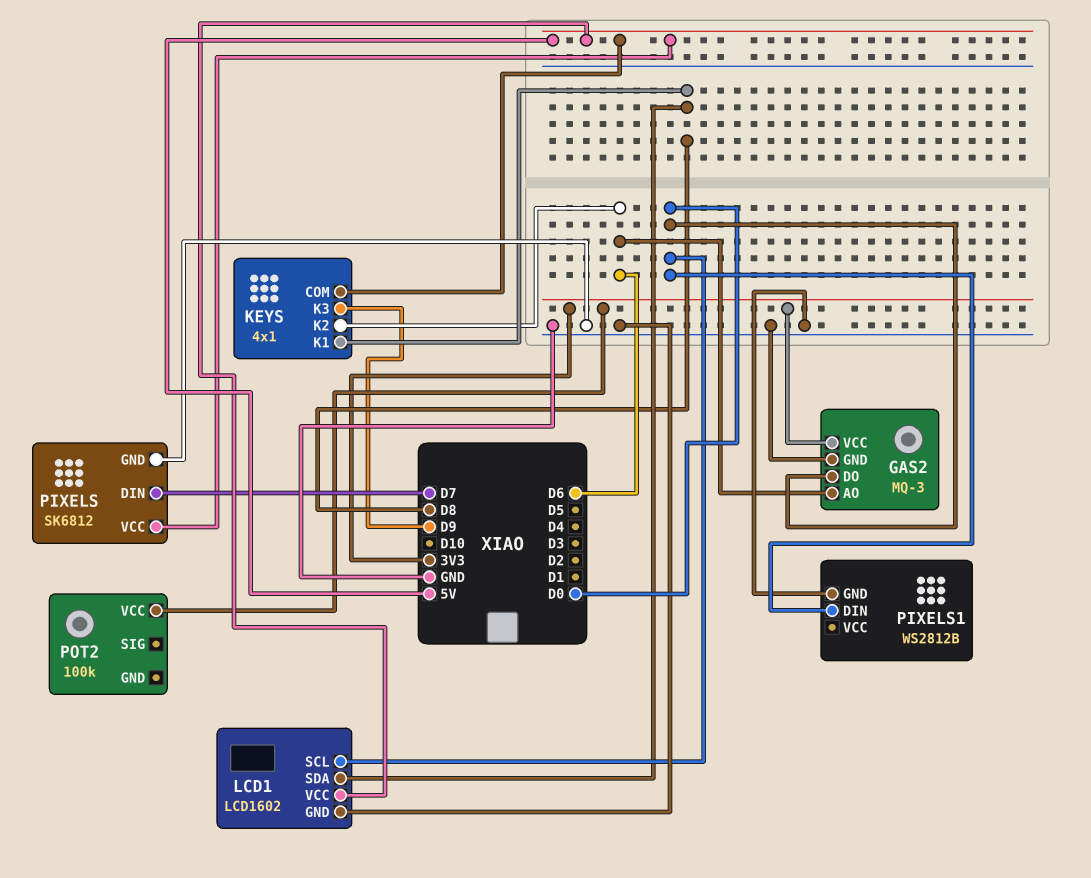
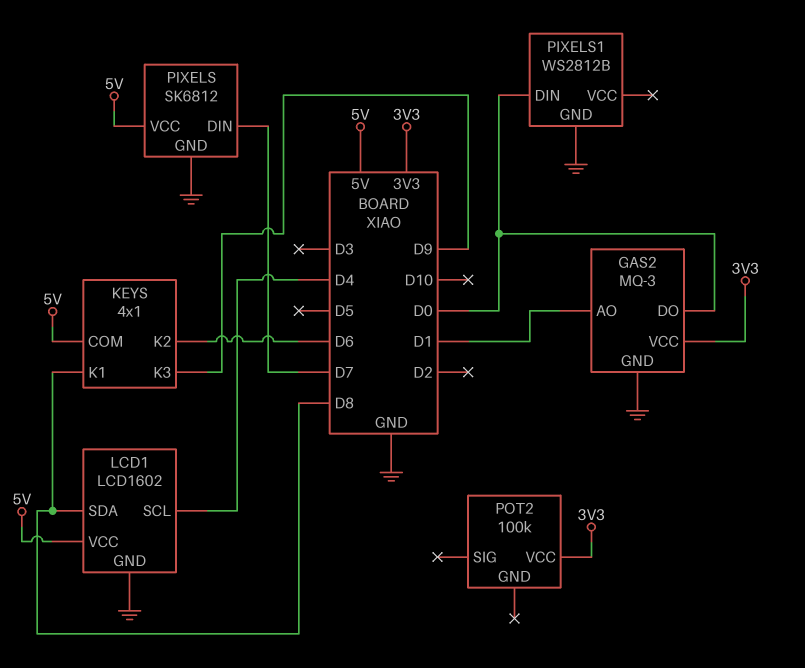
GAS2 pin AO: D6 -> D1
LCD1 pin SCL: D0 -> D4

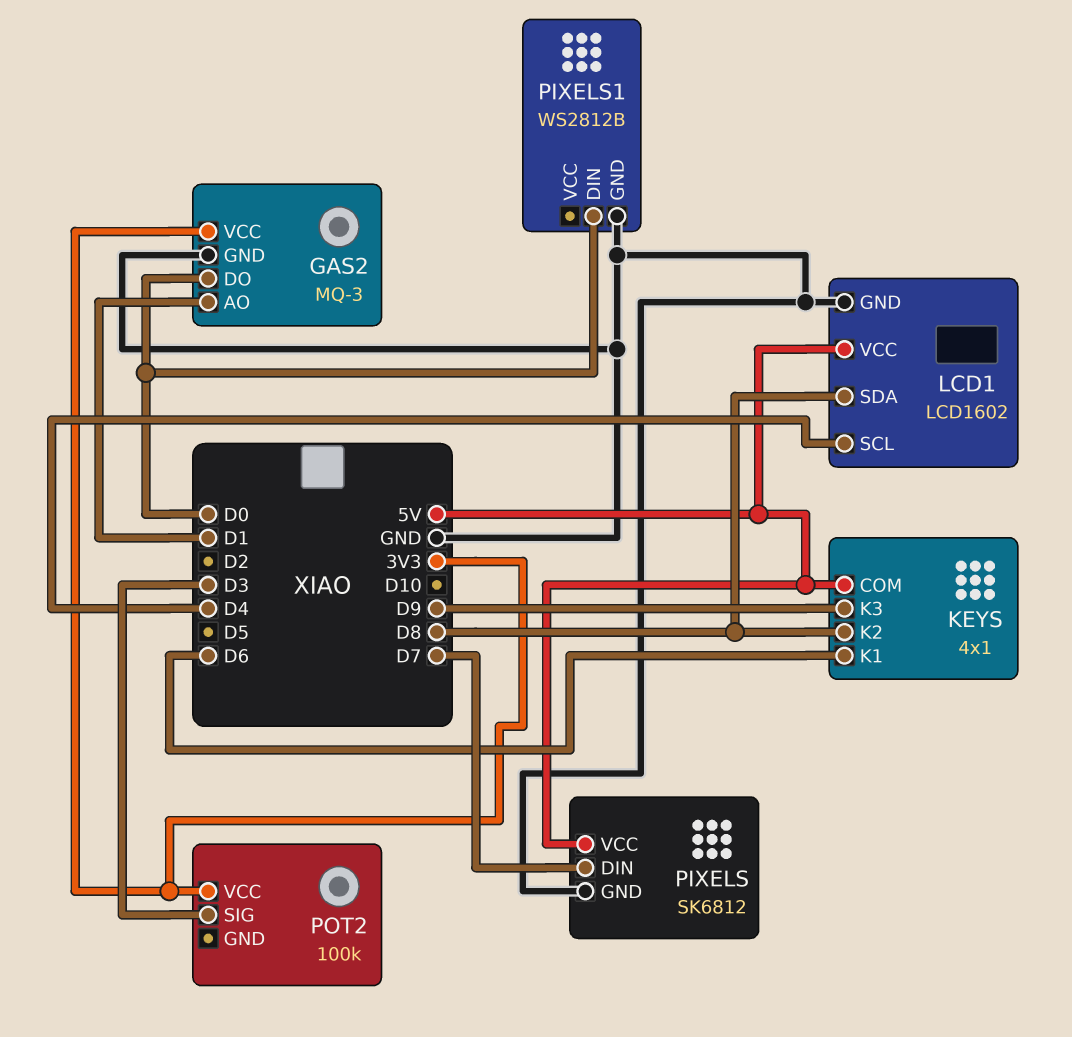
KEYS pin K1: D8 -> D6
KEYS pin K2: D6 -> D8
POT2 pin SIG: none -> D3

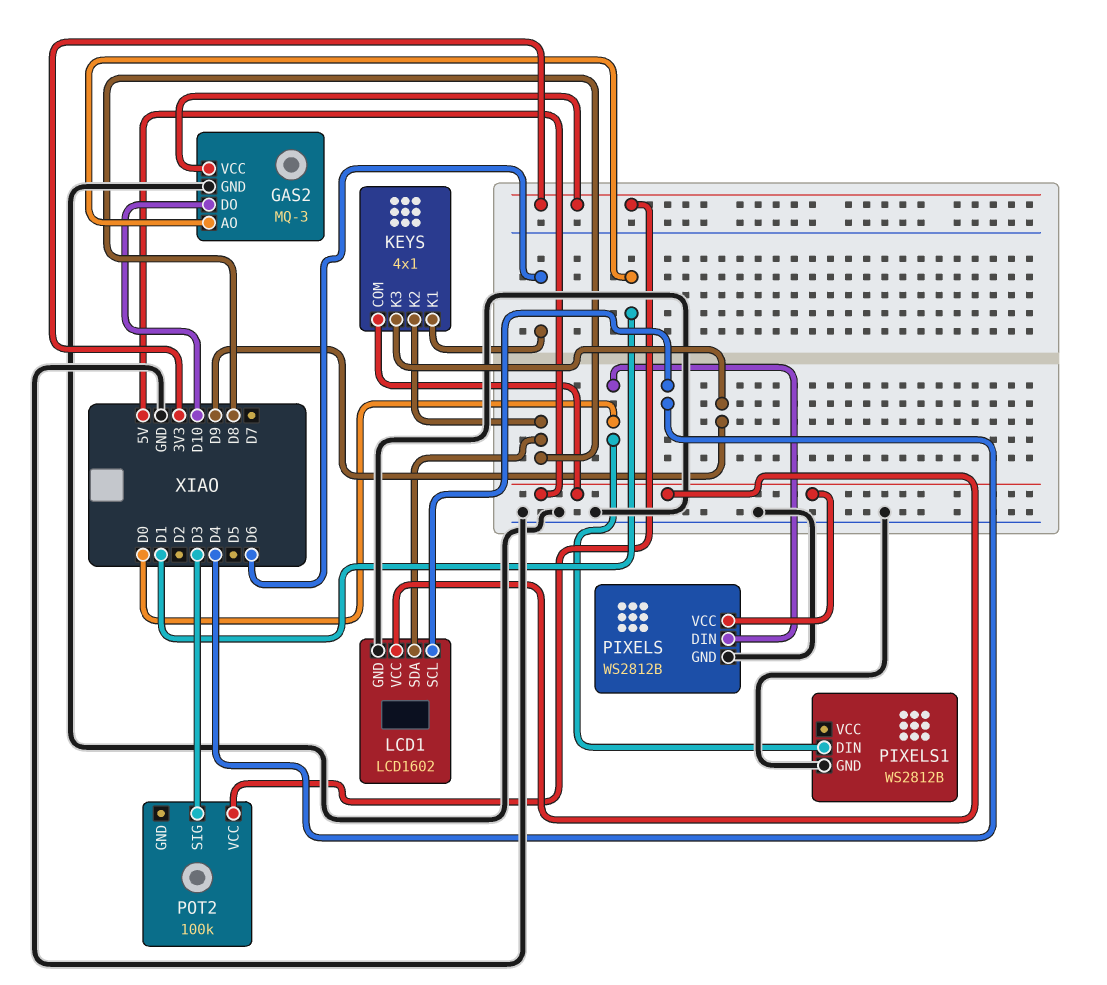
GAS2 pin DO: D0 -> D10
PIXELS: SK6812 -> WS2812B
PIXELS pin DIN: D7 -> D0

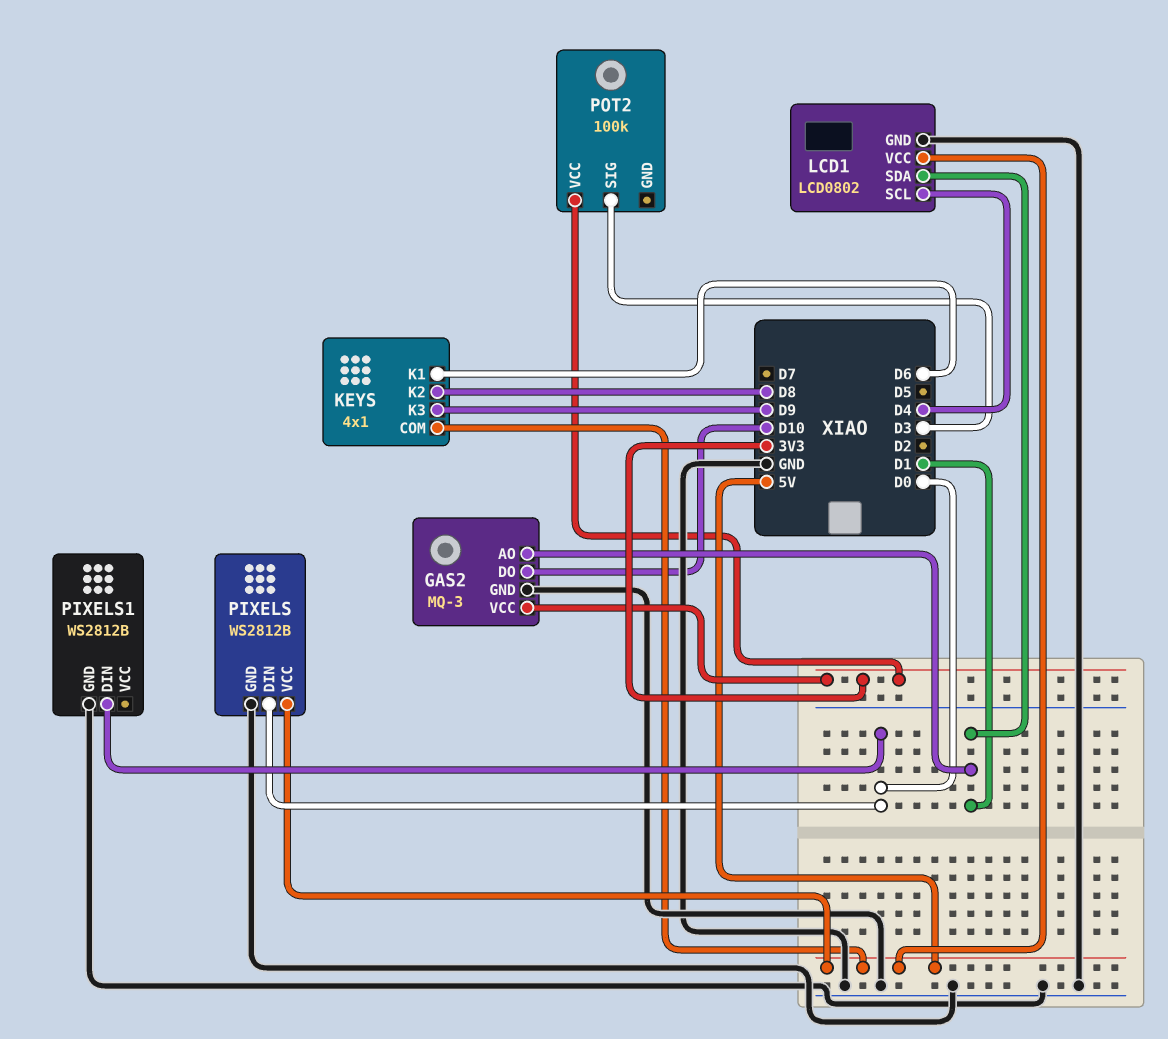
LCD1: LCD1602 -> LCD0802
LCD1 pin SDA: D8 -> D1

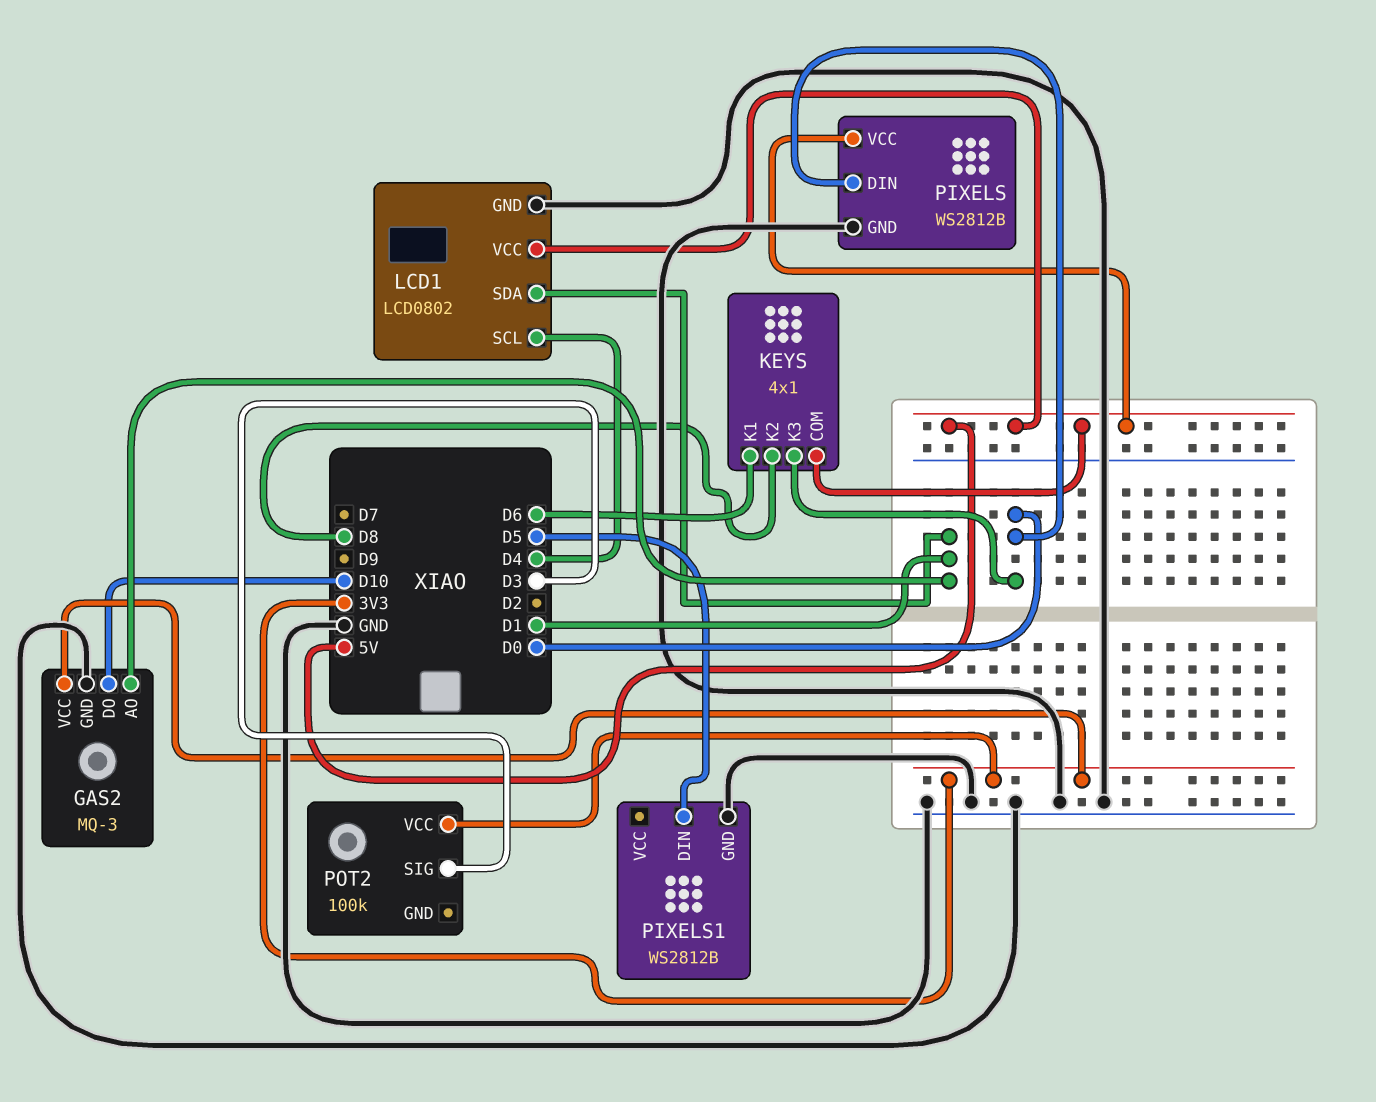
KEYS pin K3: D9 -> D0
PIXELS1 pin DIN: D0 -> D5

